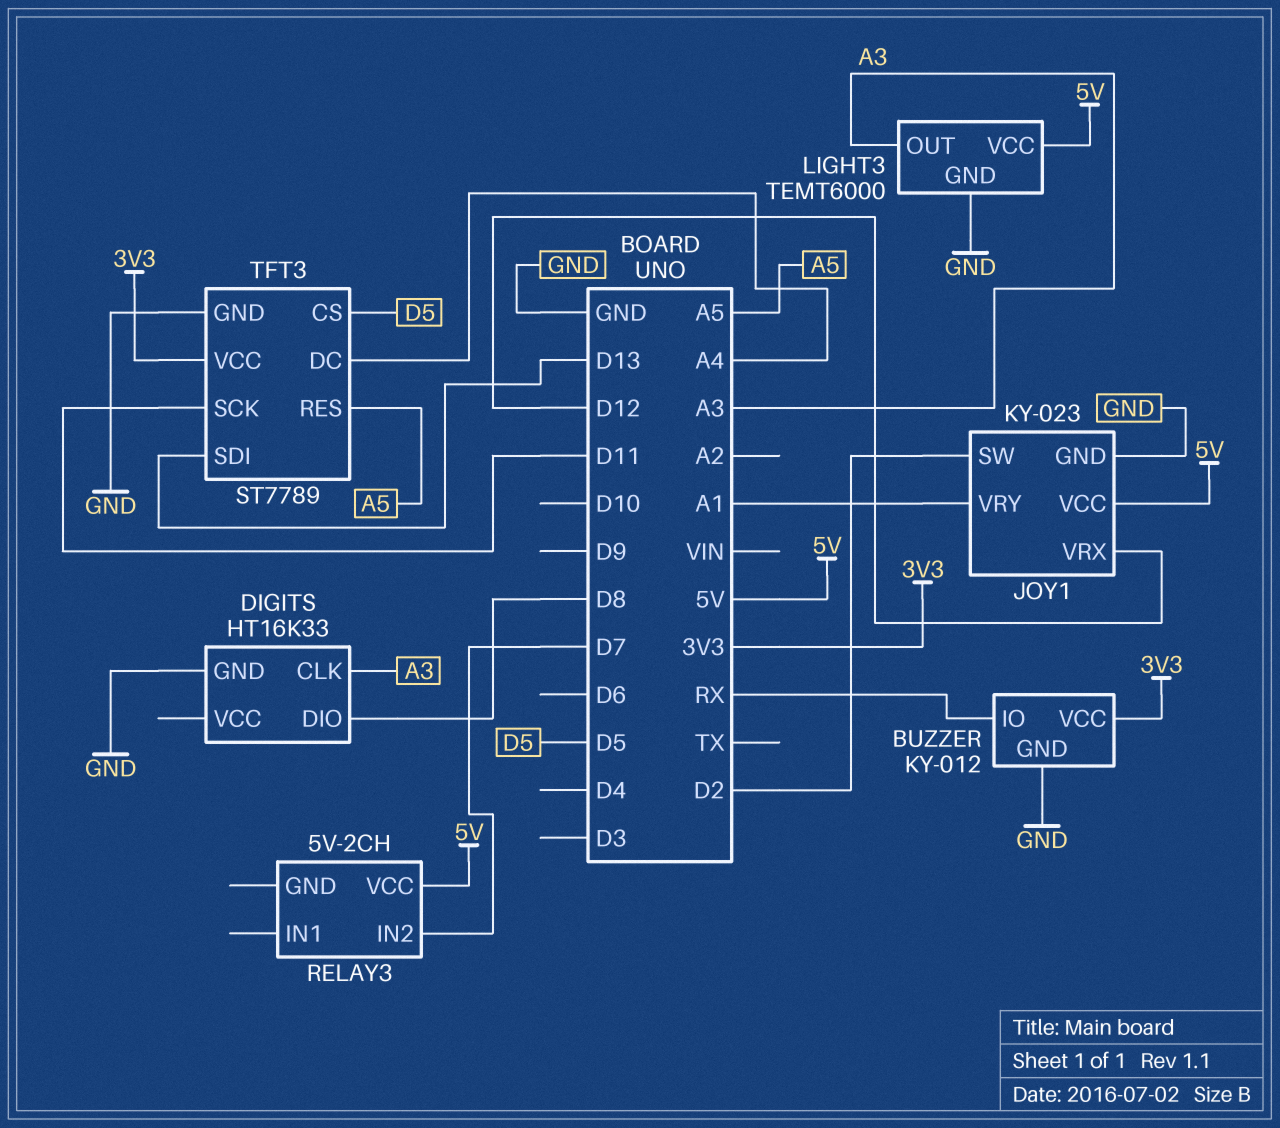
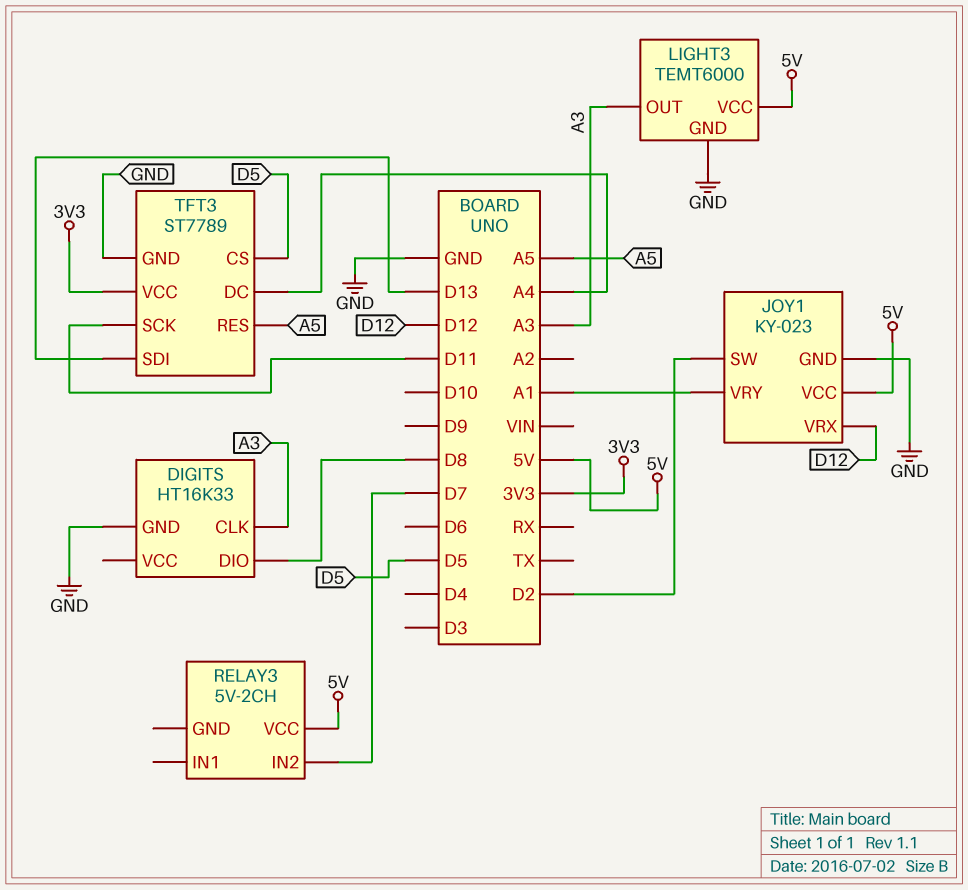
BUZZER: KY-012 -> none
BUZZER pin GND: GND -> none
BUZZER pin IO: RX -> none
BUZZER pin VCC: 3V3 -> none

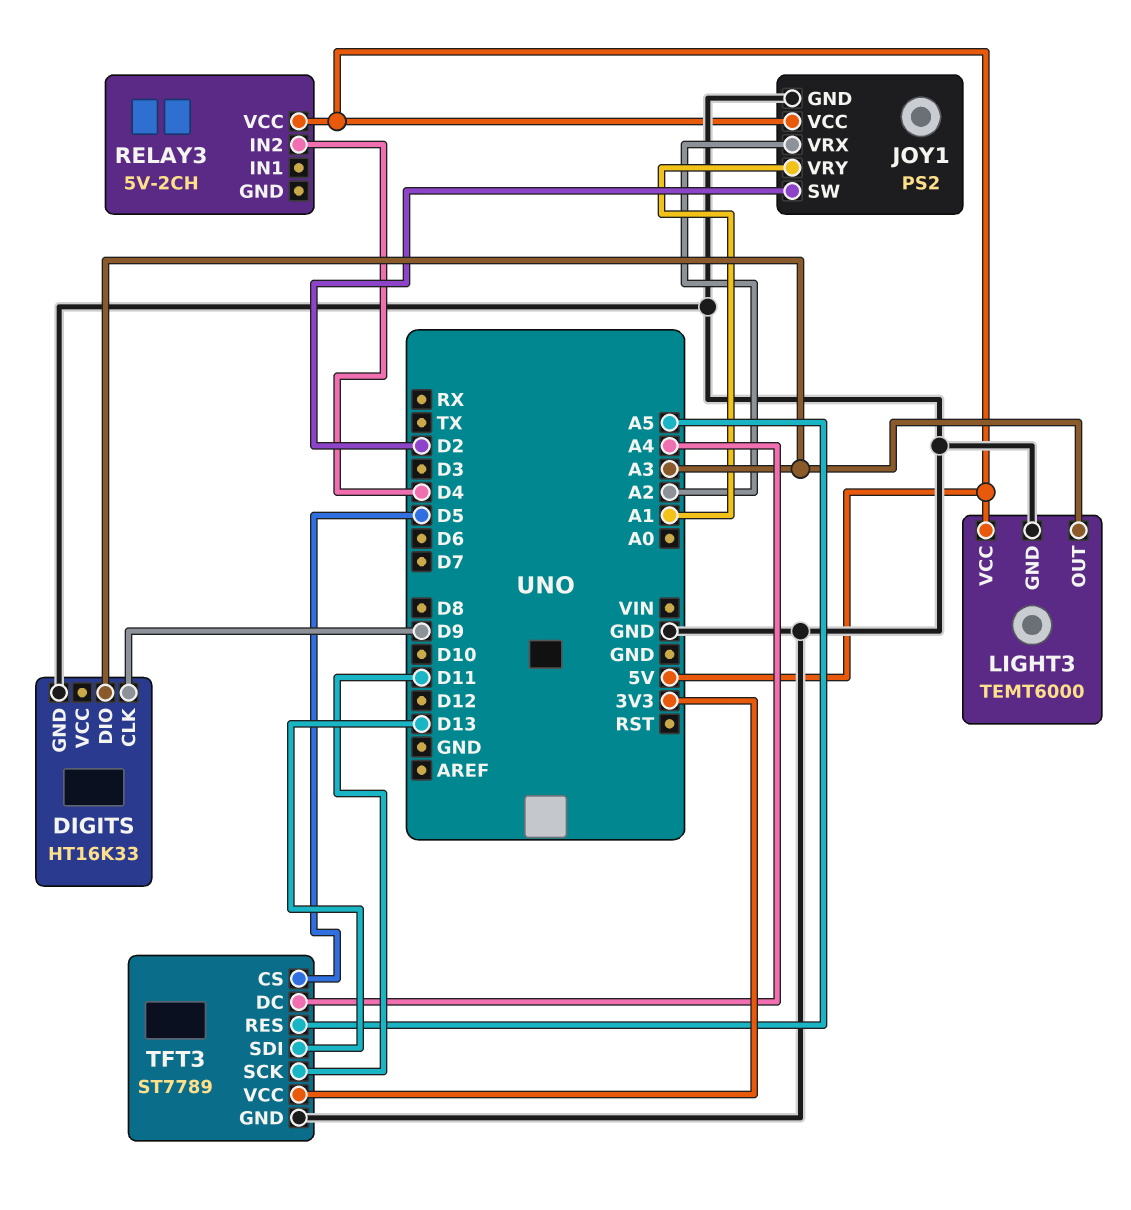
DIGITS pin CLK: A3 -> D9
DIGITS pin DIO: D8 -> A3
JOY1: KY-023 -> PS2
JOY1 pin VRX: D12 -> A2
RELAY3 pin IN2: D7 -> D4

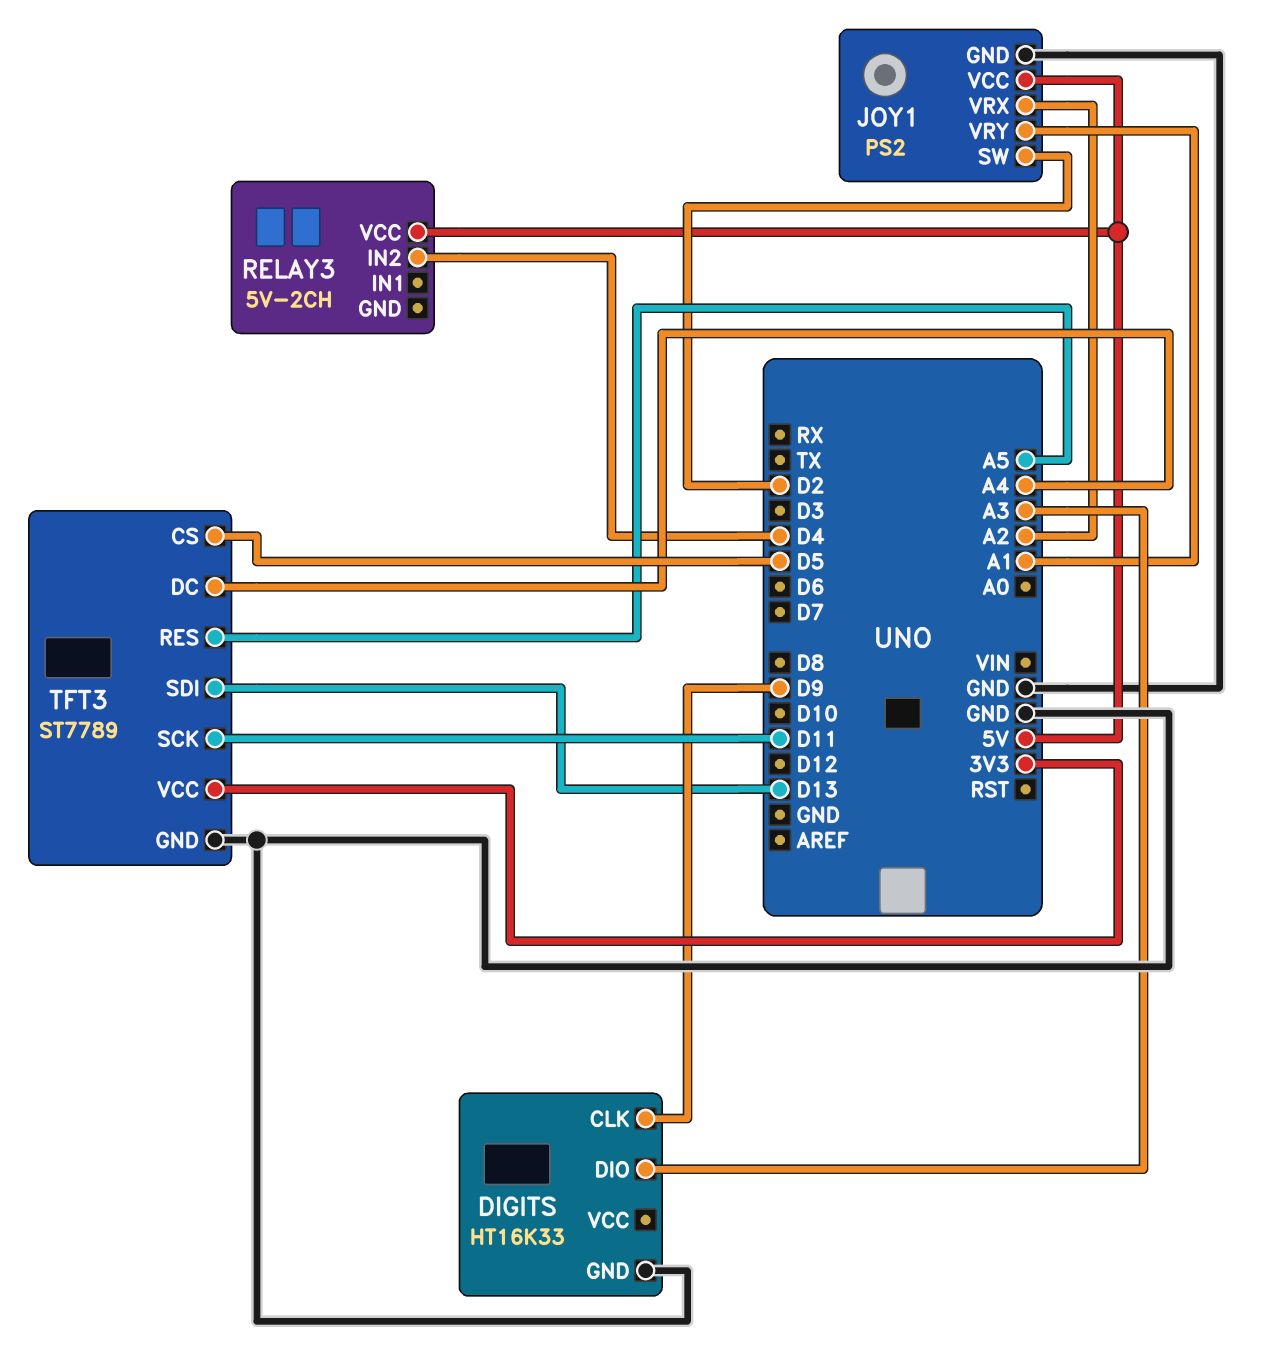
LIGHT3: TEMT6000 -> none
LIGHT3 pin GND: GND -> none
LIGHT3 pin OUT: A3 -> none
LIGHT3 pin VCC: 5V -> none

